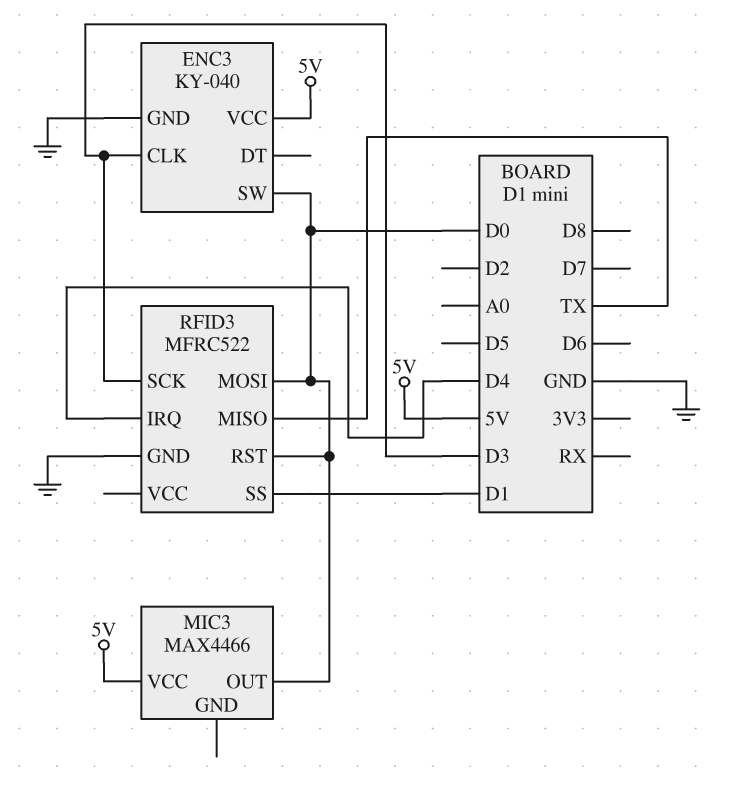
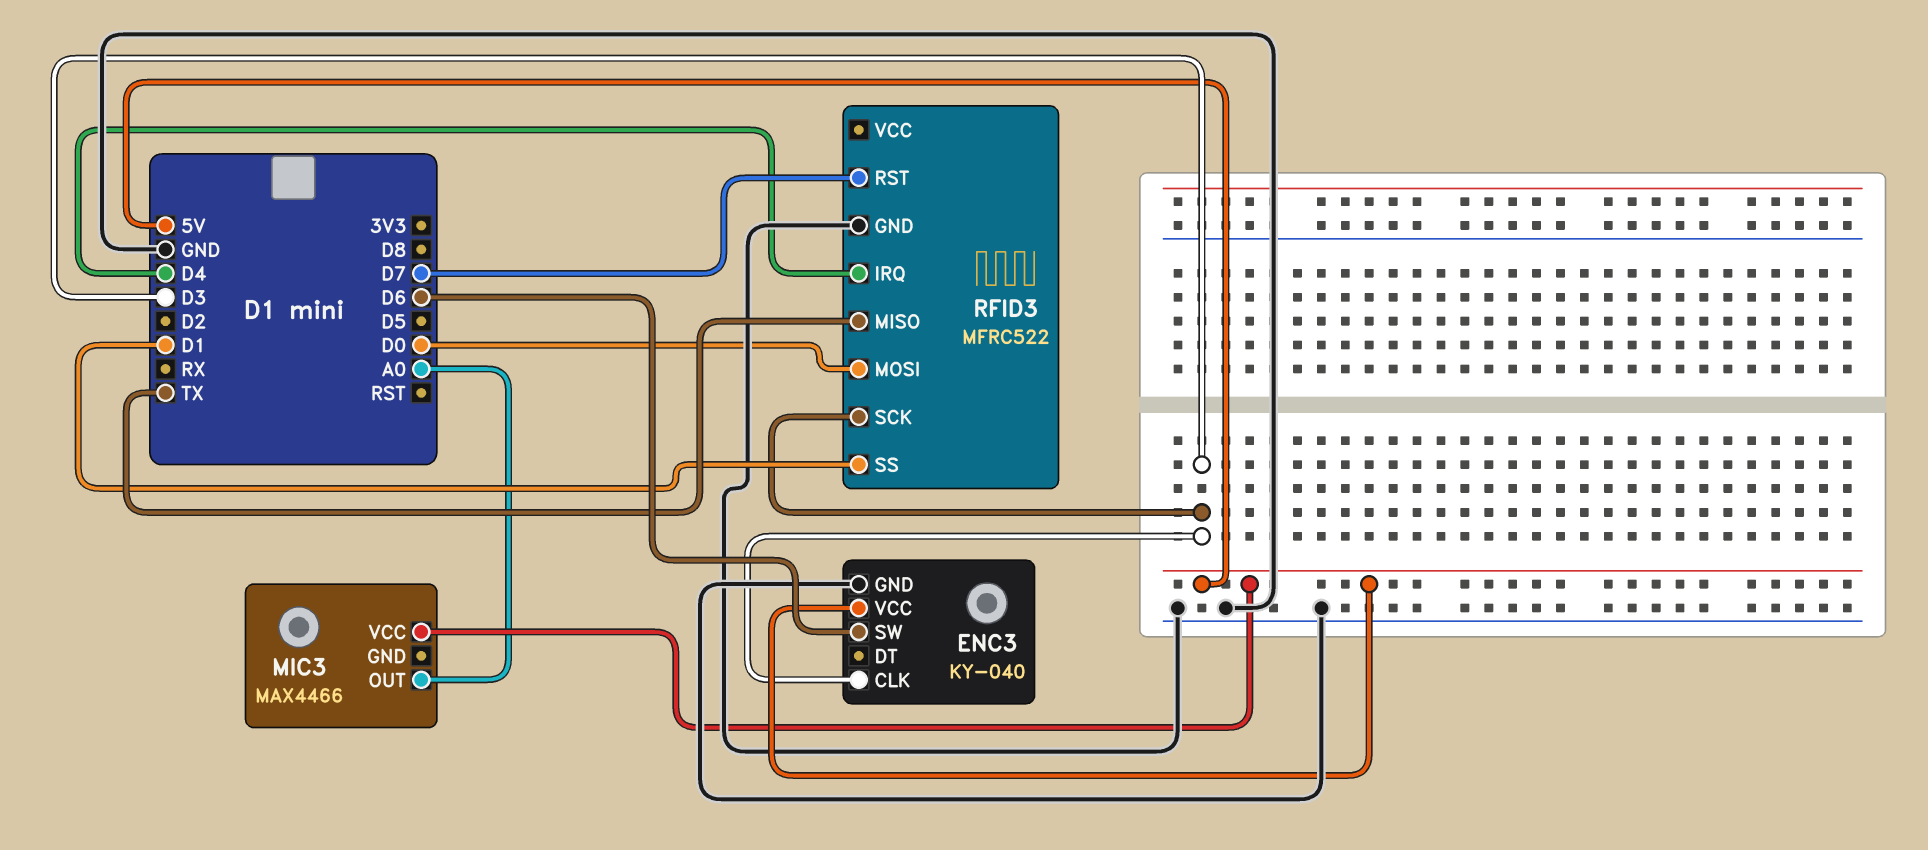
ENC3 pin SW: D0 -> D6
MIC3 pin OUT: D0 -> A0
RFID3 pin RST: D0 -> D7

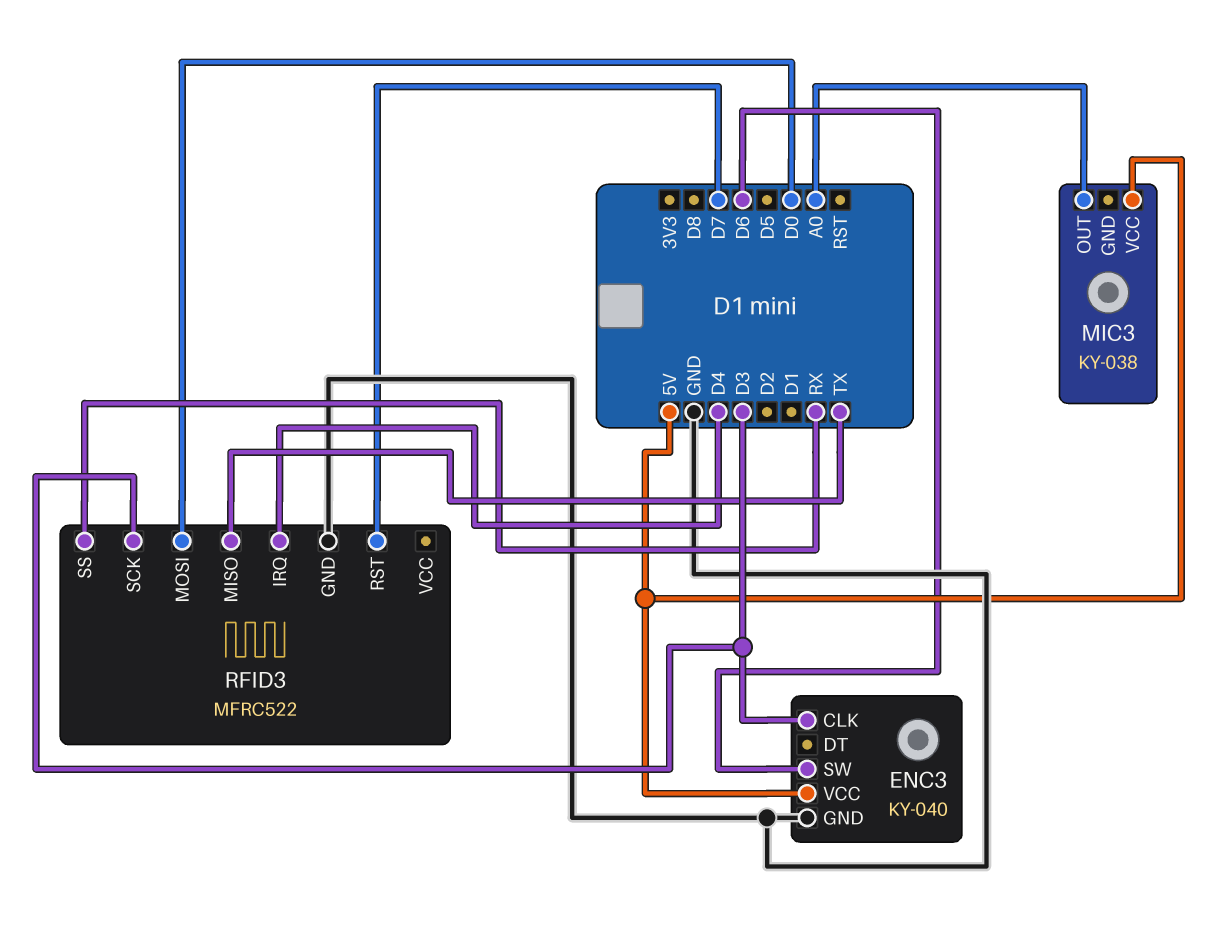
MIC3: MAX4466 -> KY-038
RFID3 pin SS: D1 -> RX

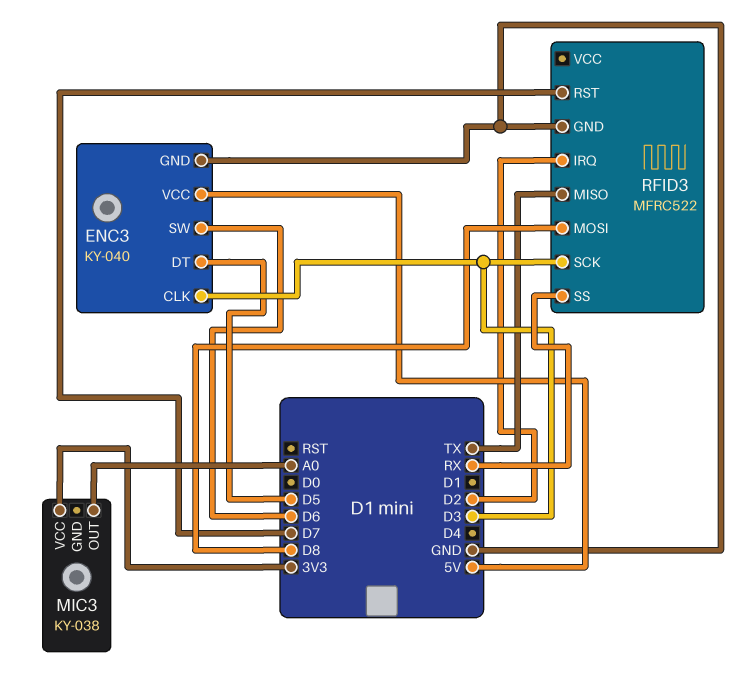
ENC3 pin DT: none -> D5
MIC3 pin VCC: 5V -> 3V3
RFID3 pin IRQ: D4 -> D2
RFID3 pin MOSI: D0 -> D8

